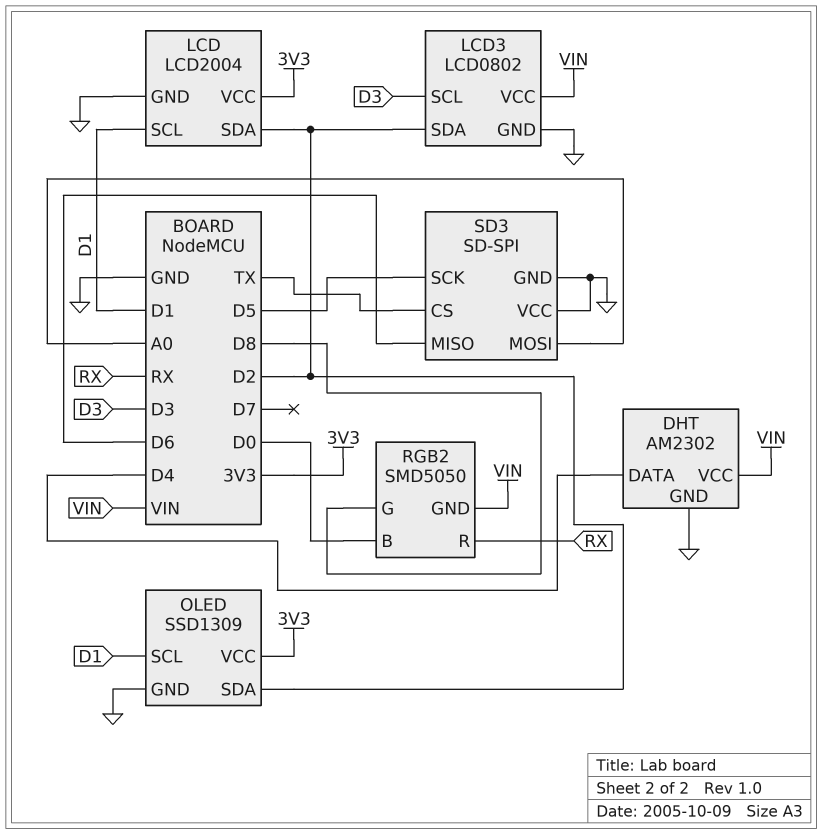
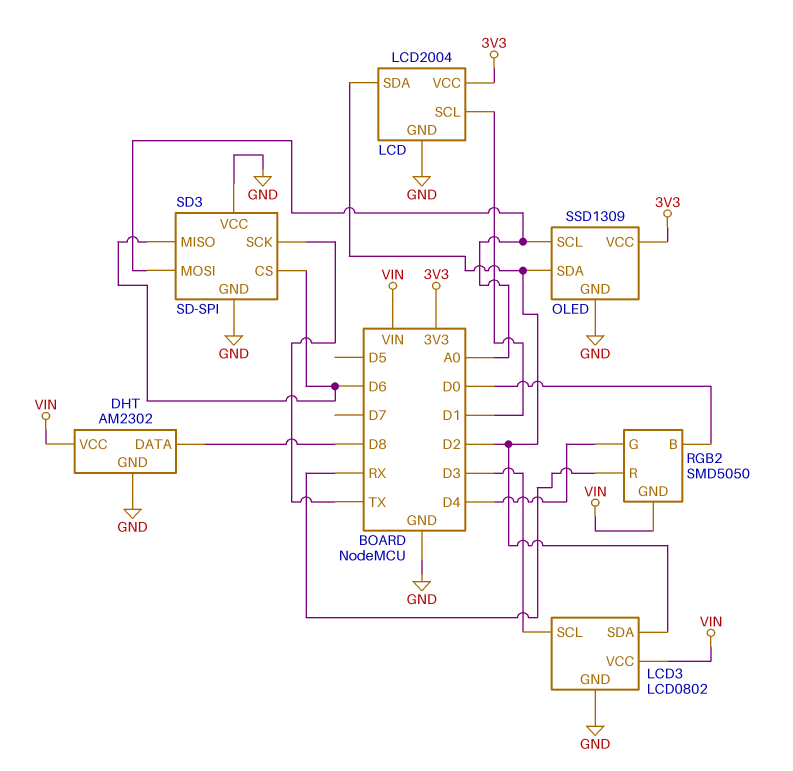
DHT pin DATA: D4 -> D8
OLED pin SCL: D1 -> A0
RGB2 pin G: D8 -> D4
SD3 pin CS: TX -> D6
SD3 pin SCK: D5 -> TX

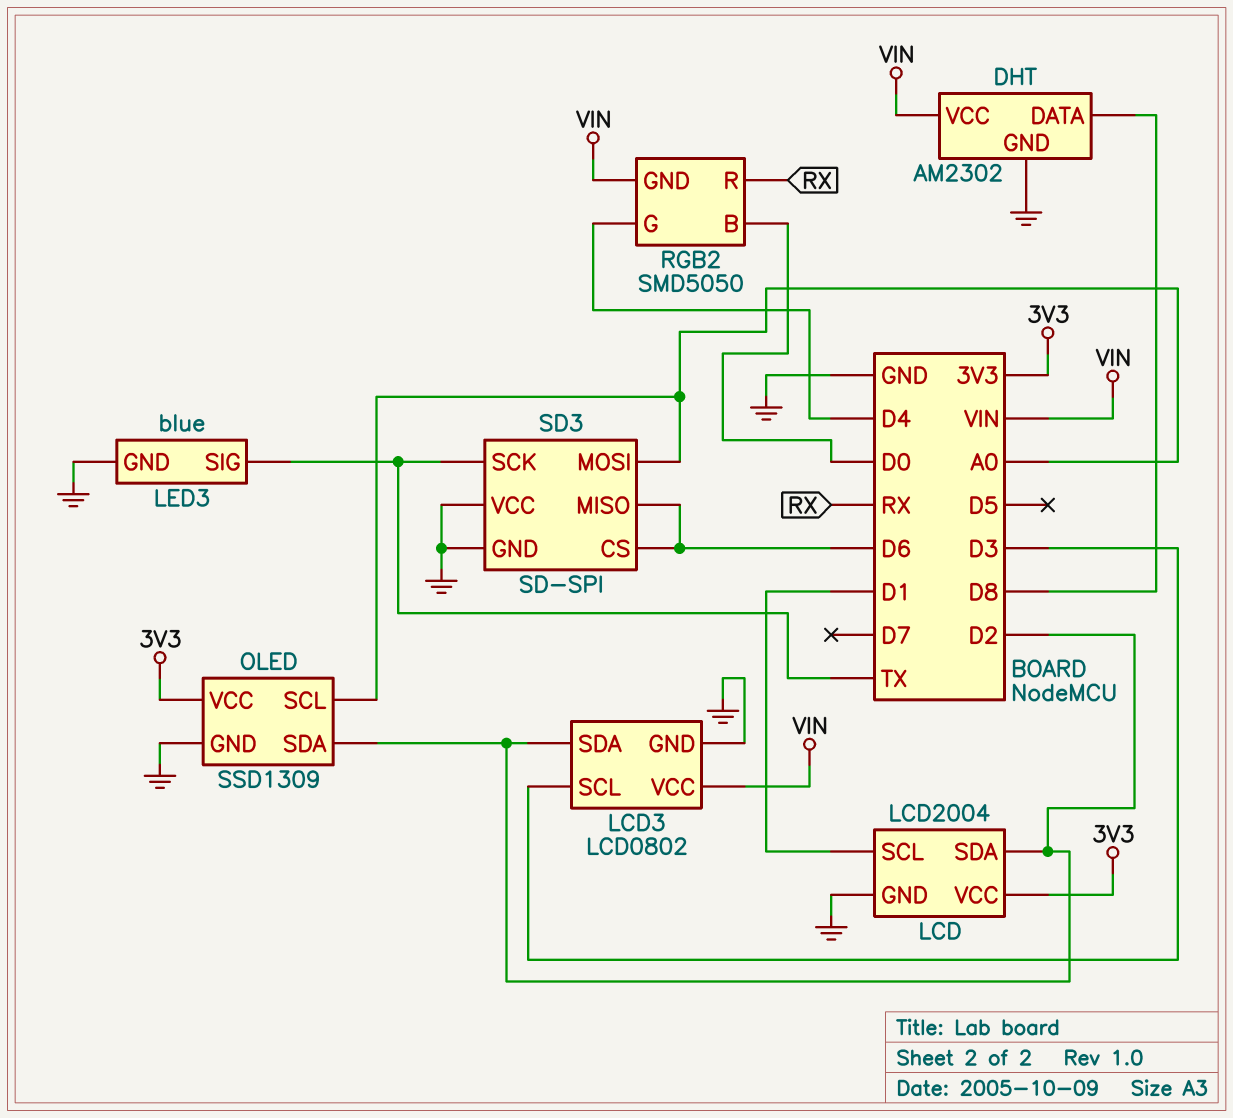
LED3: none -> blue
LED3 pin GND: none -> GND
LED3 pin SIG: none -> TX

